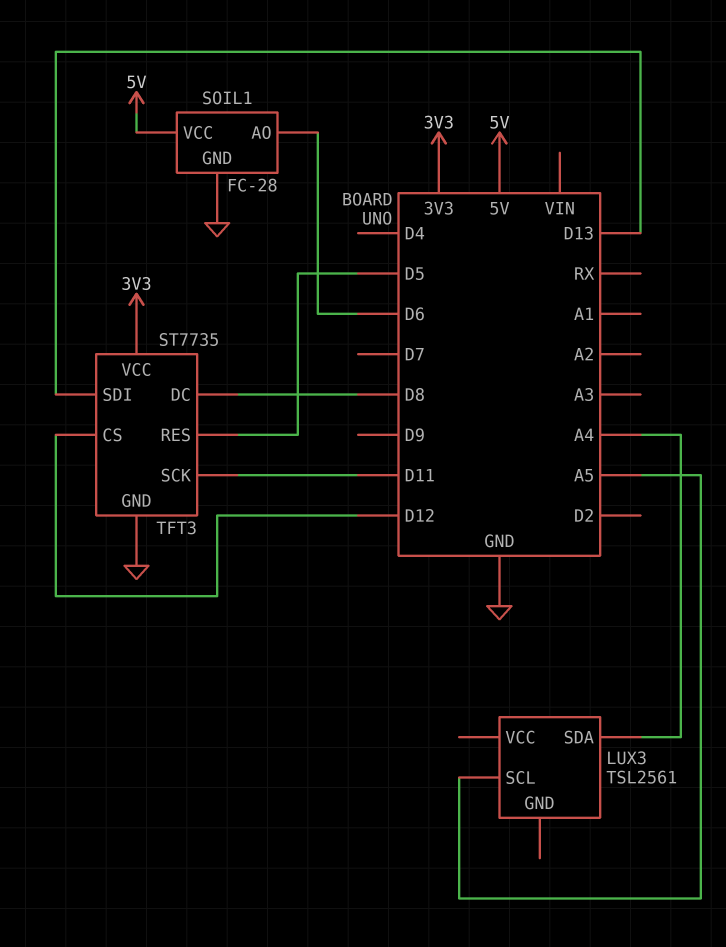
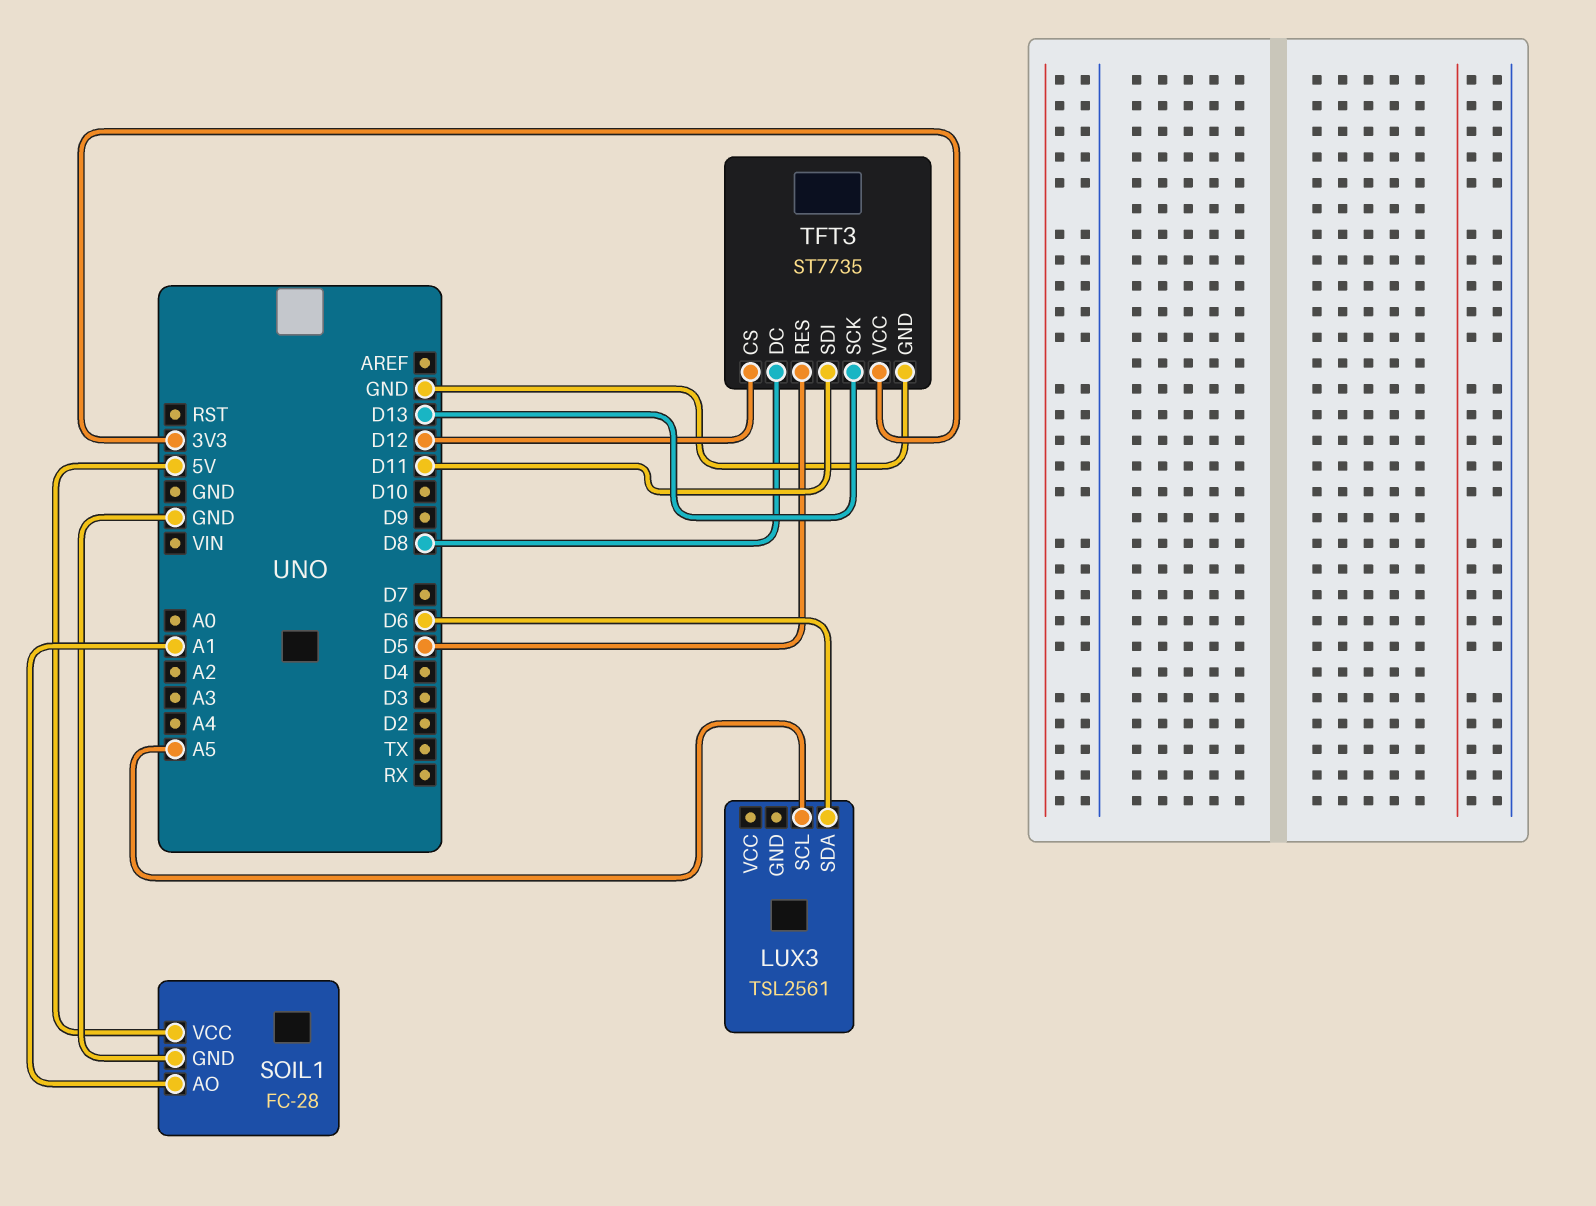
LUX3 pin SDA: A4 -> D6
SOIL1 pin AO: D6 -> A1
TFT3 pin SCK: D11 -> D13
TFT3 pin SDI: D13 -> D11

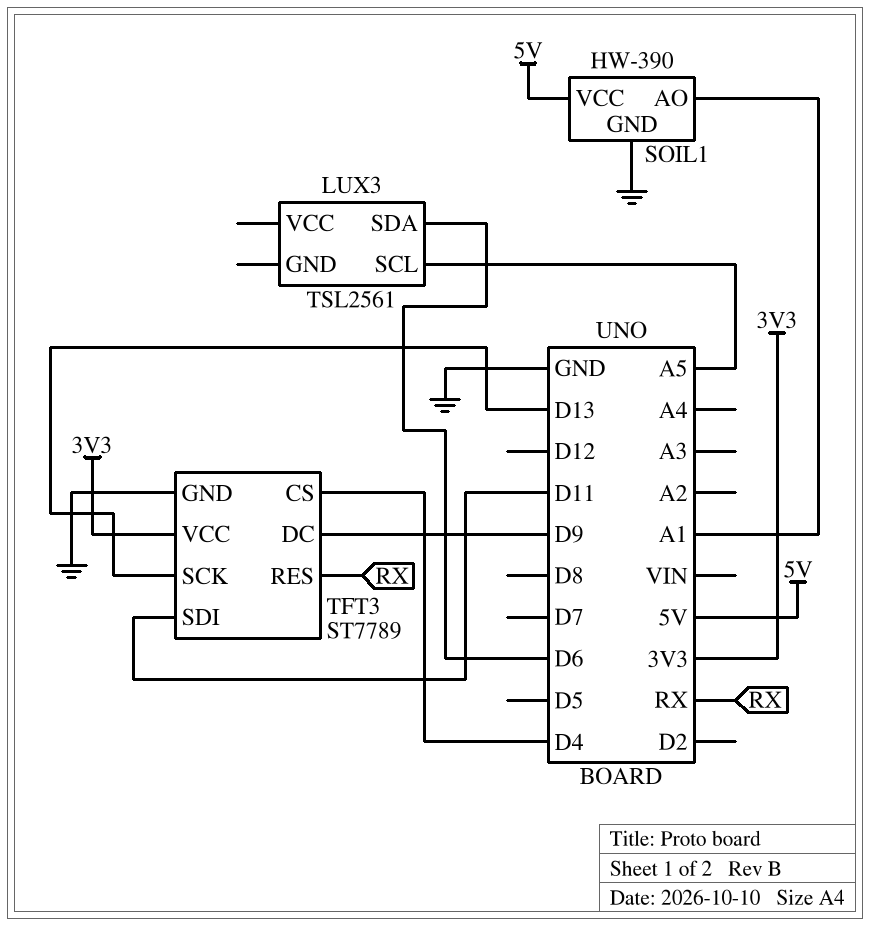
SOIL1: FC-28 -> HW-390
TFT3: ST7735 -> ST7789
TFT3 pin CS: D12 -> D4
TFT3 pin DC: D8 -> D9
TFT3 pin RES: D5 -> RX

